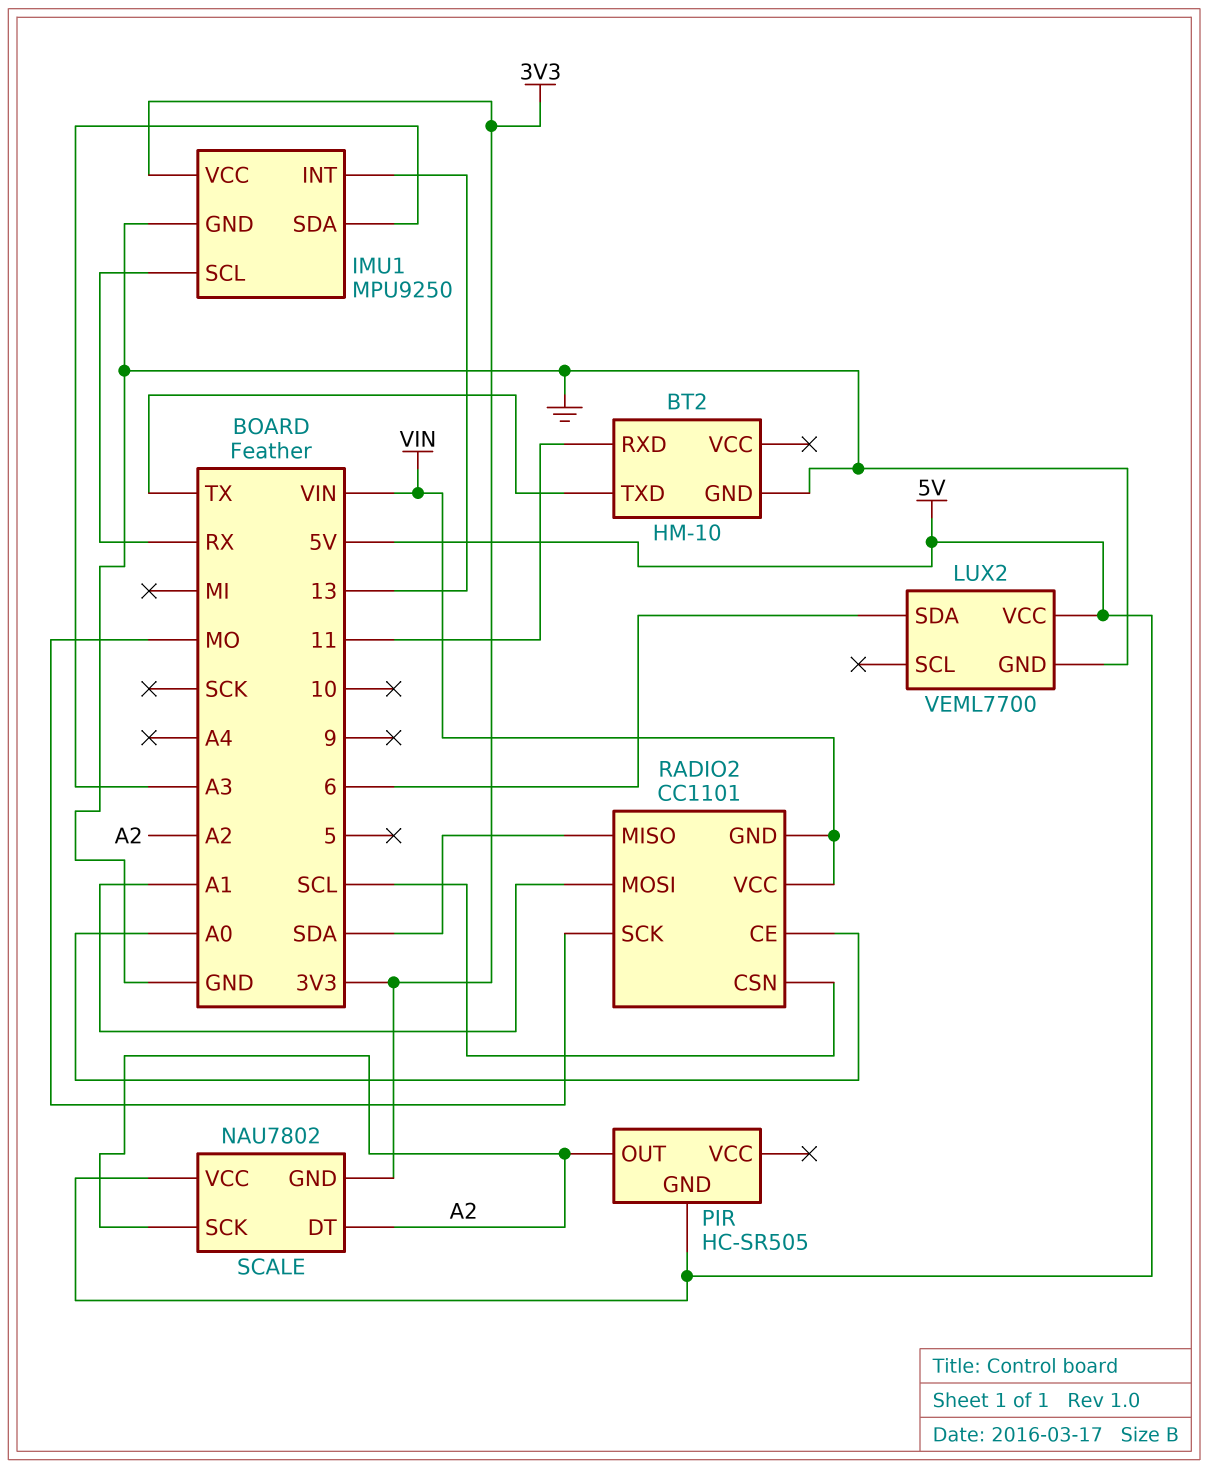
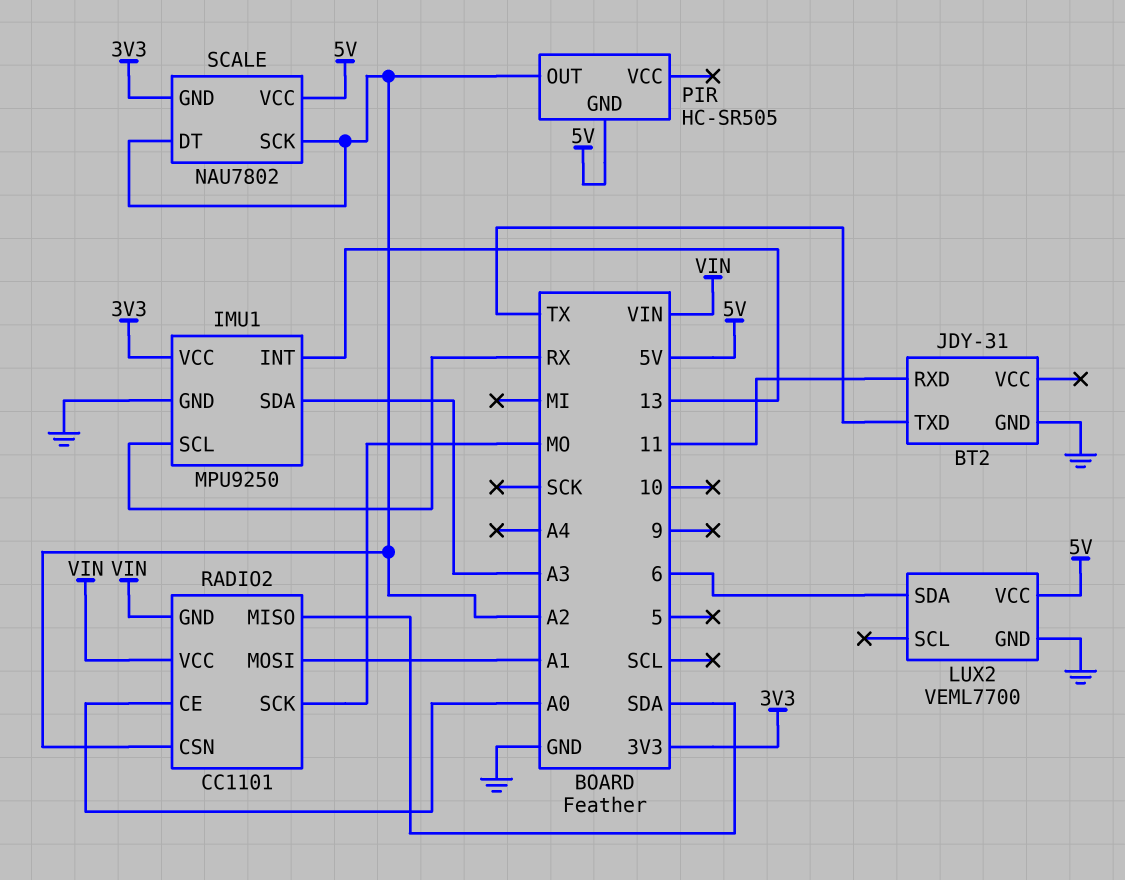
BT2: HM-10 -> JDY-31
RADIO2 pin CSN: SCL -> A2

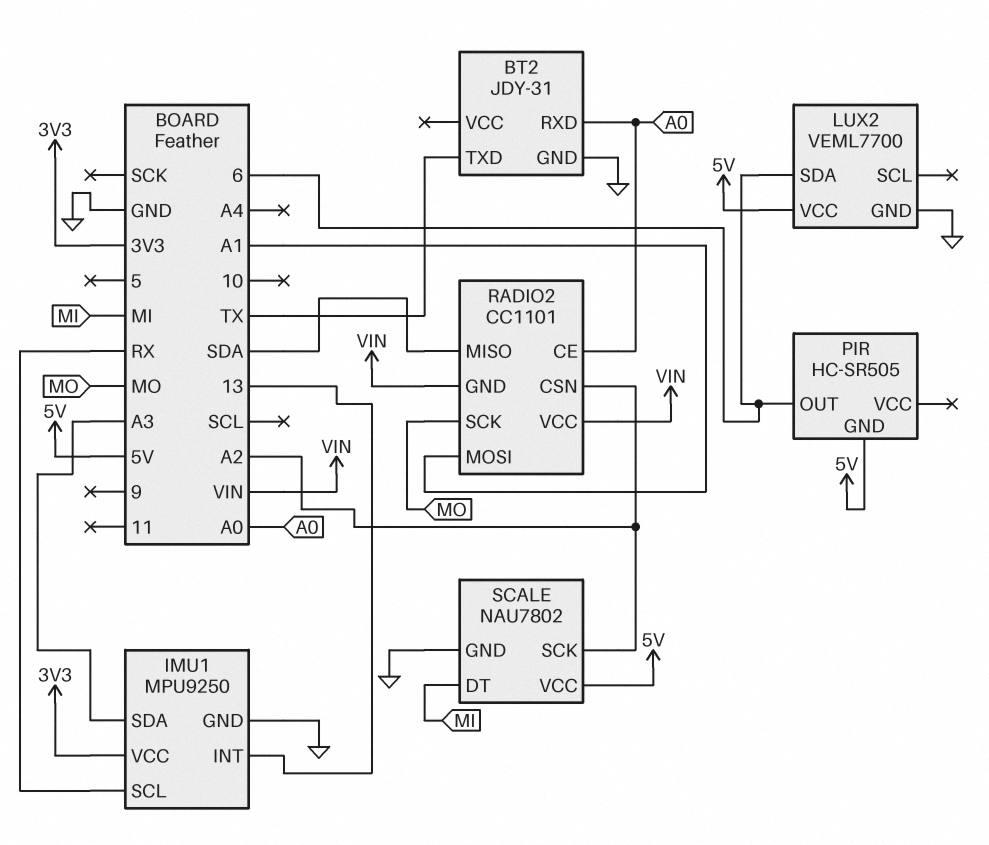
BT2 pin RXD: 11 -> A0
PIR pin OUT: A2 -> 6
SCALE pin DT: A2 -> MI
SCALE pin GND: 3V3 -> GND

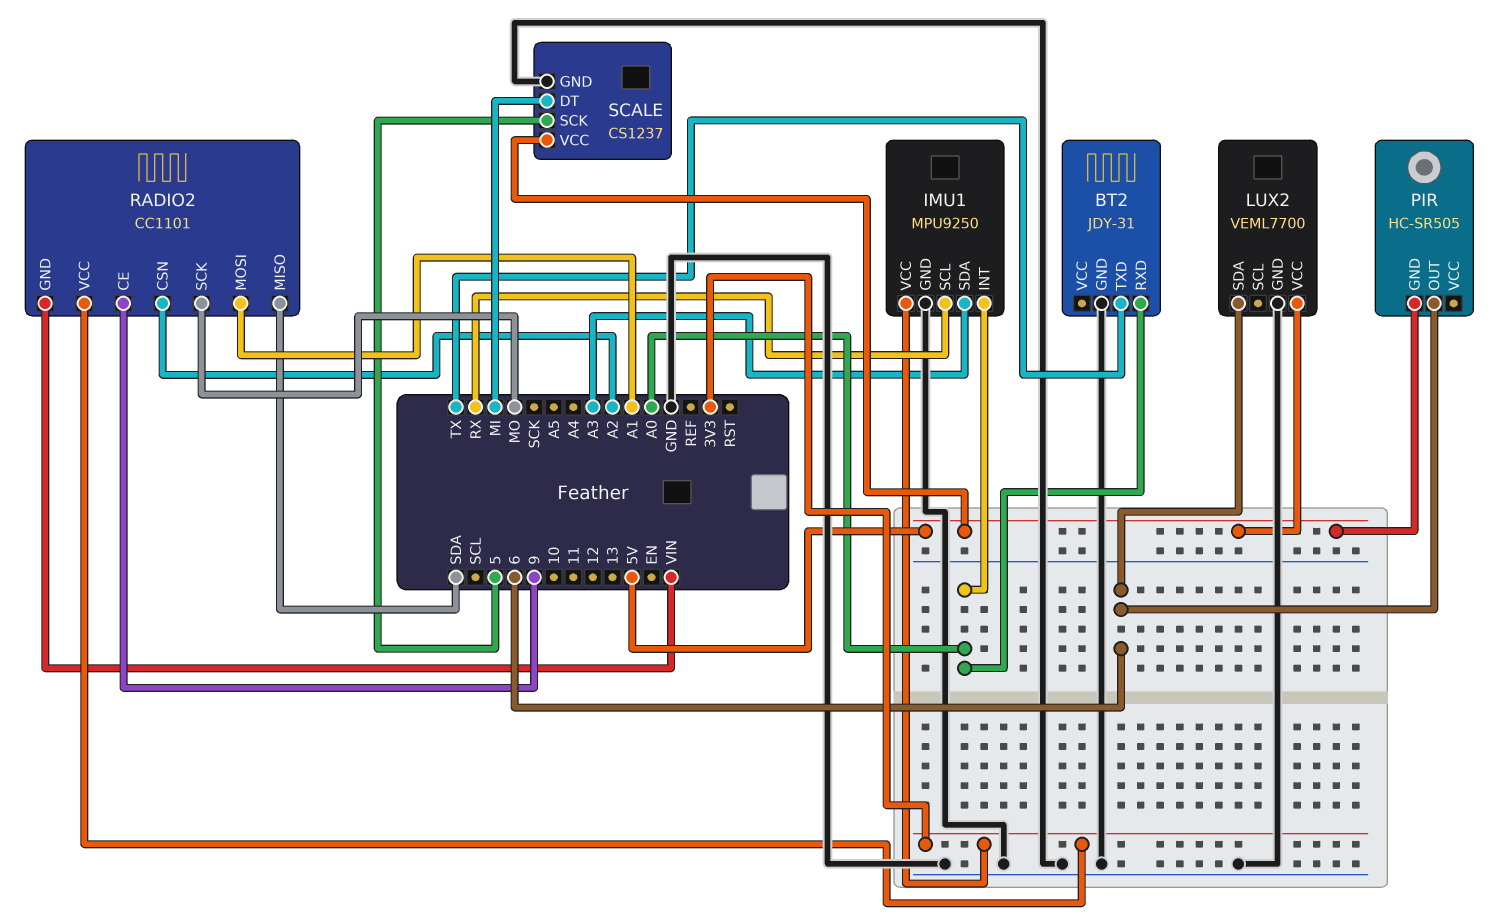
IMU1 pin INT: 13 -> A0
RADIO2 pin CE: A0 -> 9
RADIO2 pin VCC: VIN -> 3V3
SCALE: NAU7802 -> CS1237
SCALE pin SCK: A2 -> 5

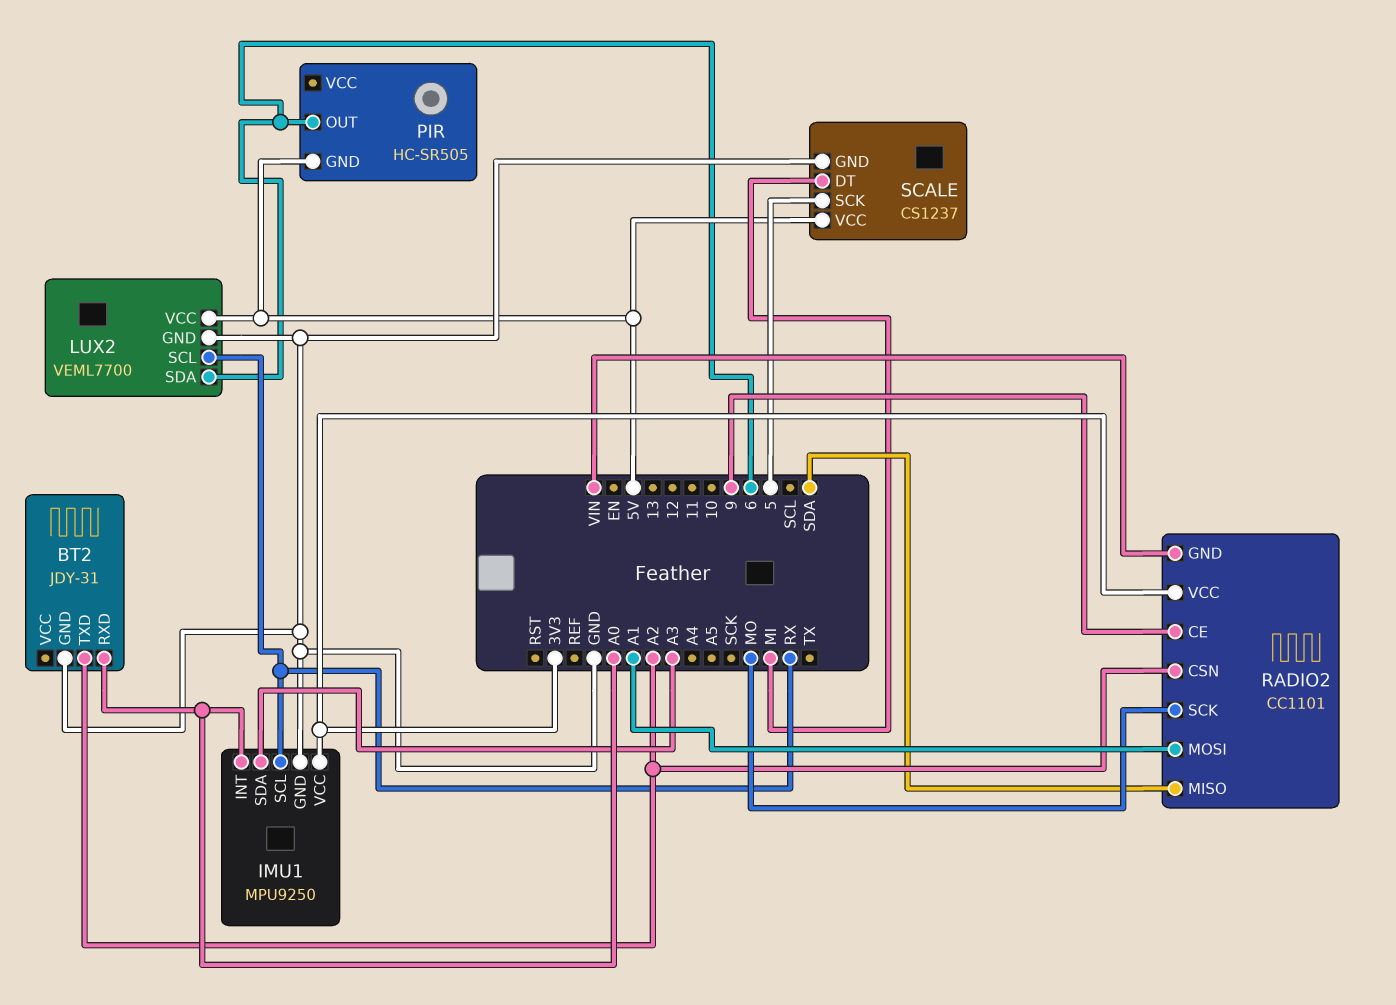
BT2 pin TXD: TX -> A2
LUX2 pin SCL: none -> RX

